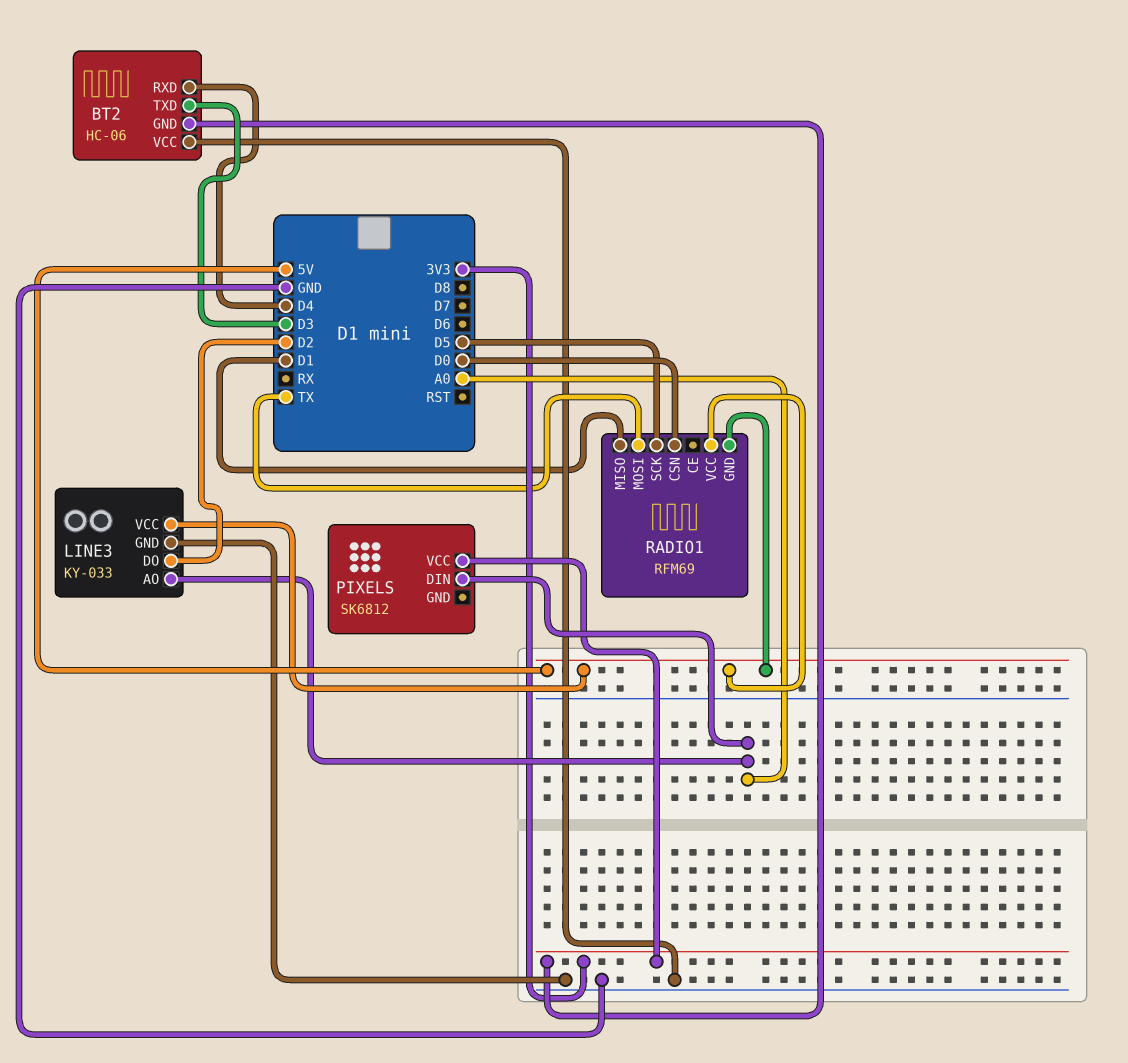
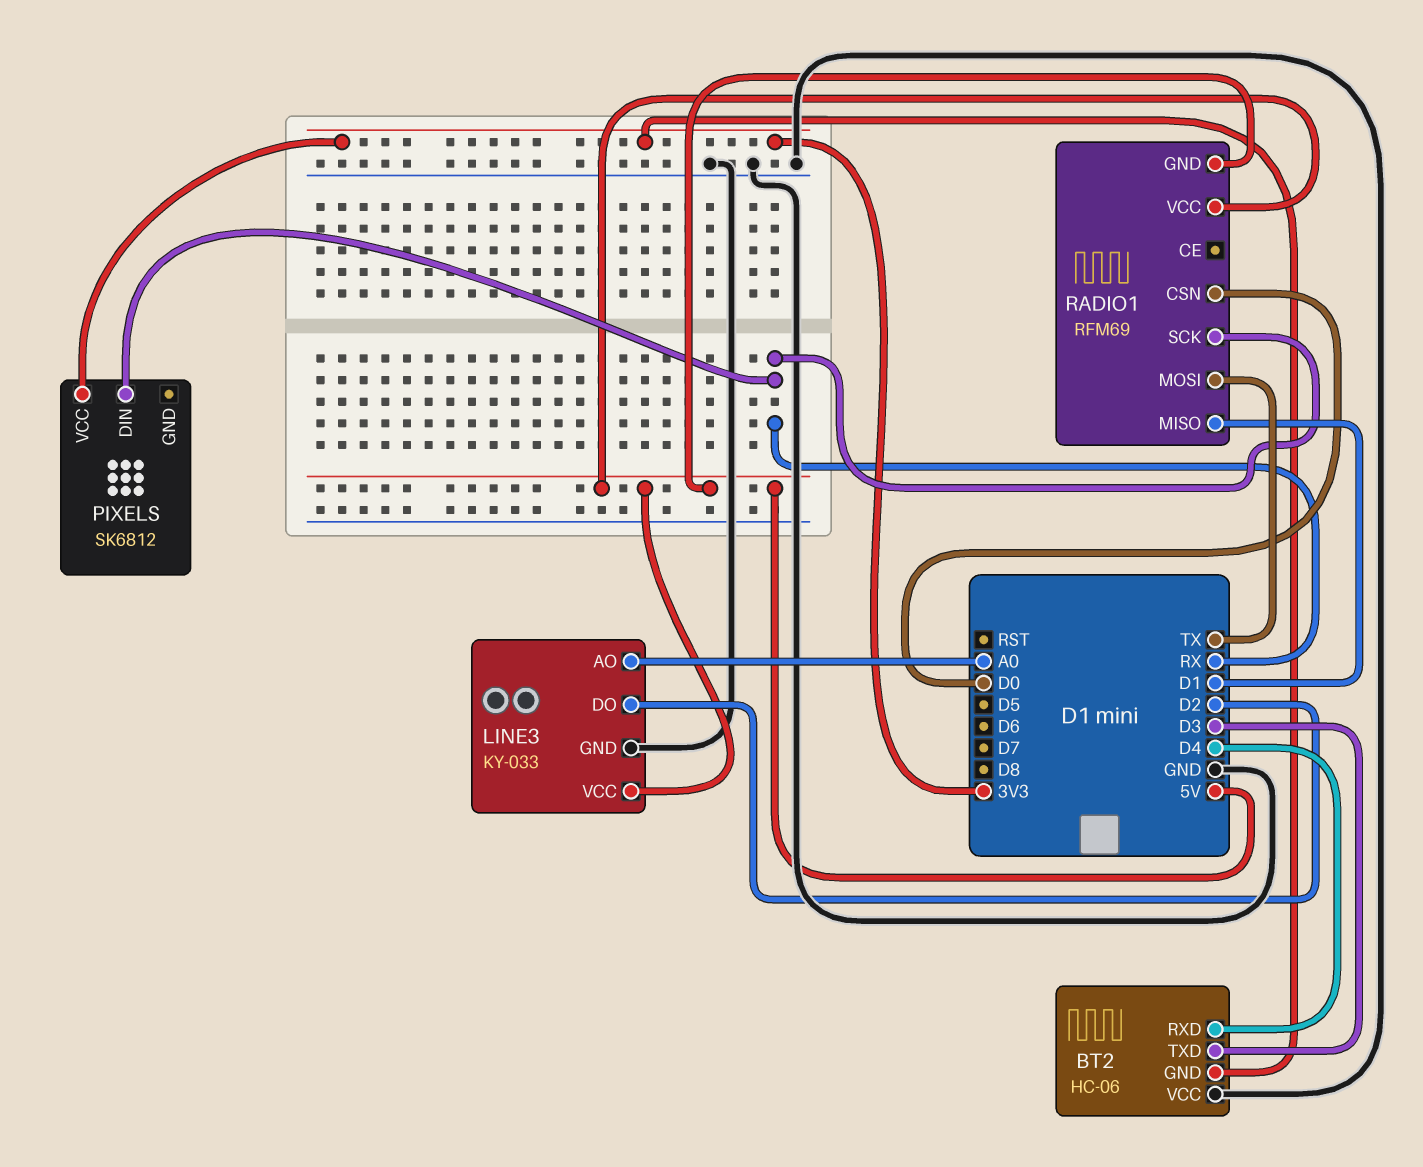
PIXELS pin DIN: A0 -> RX
RADIO1 pin SCK: D5 -> RX

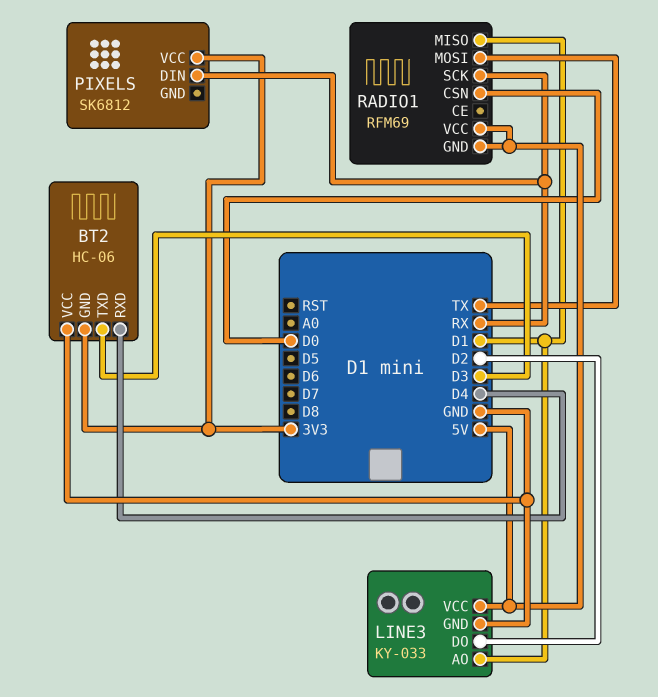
LINE3 pin AO: A0 -> D1

